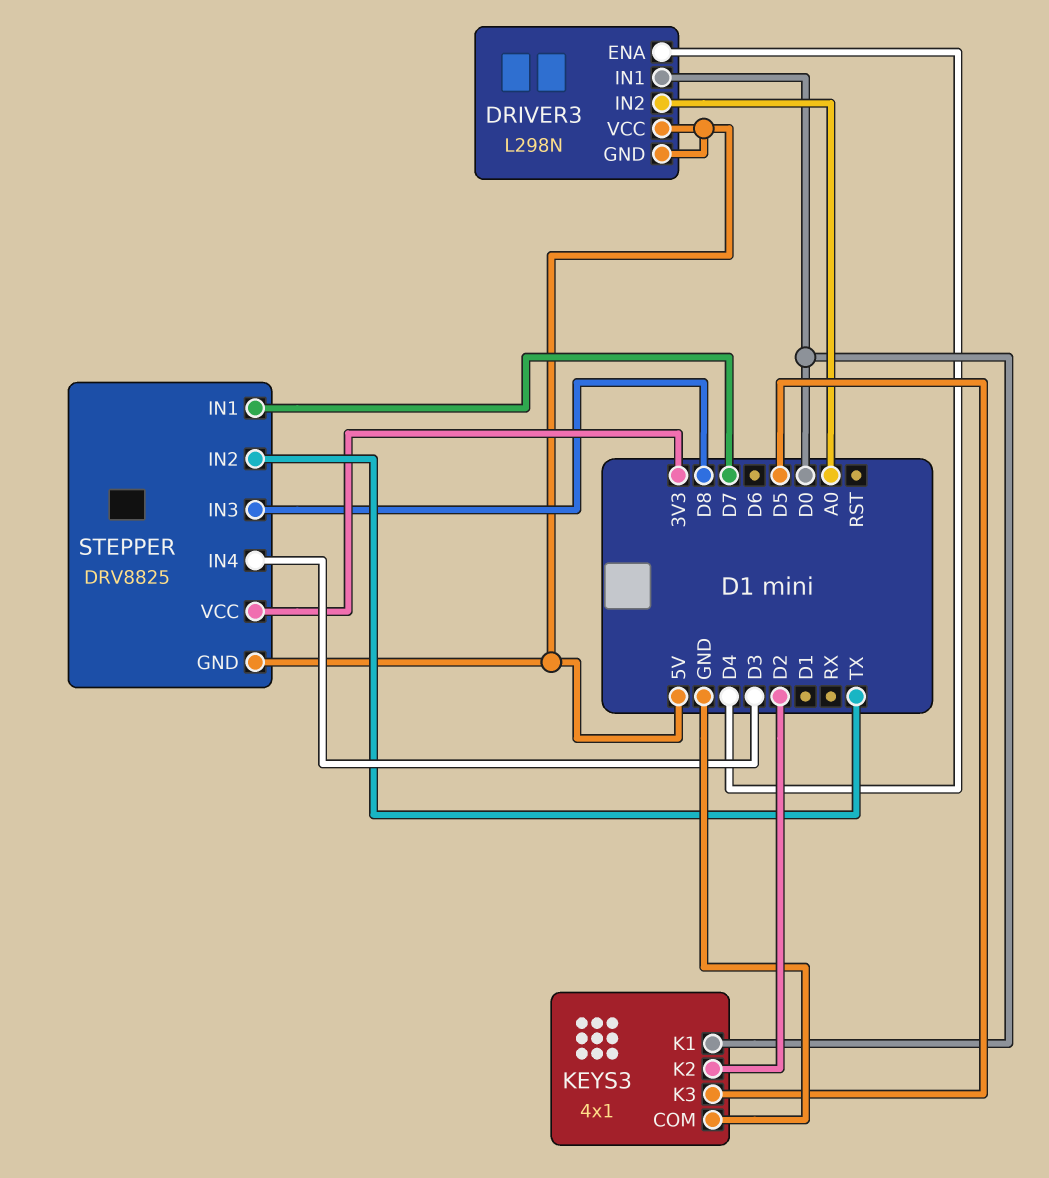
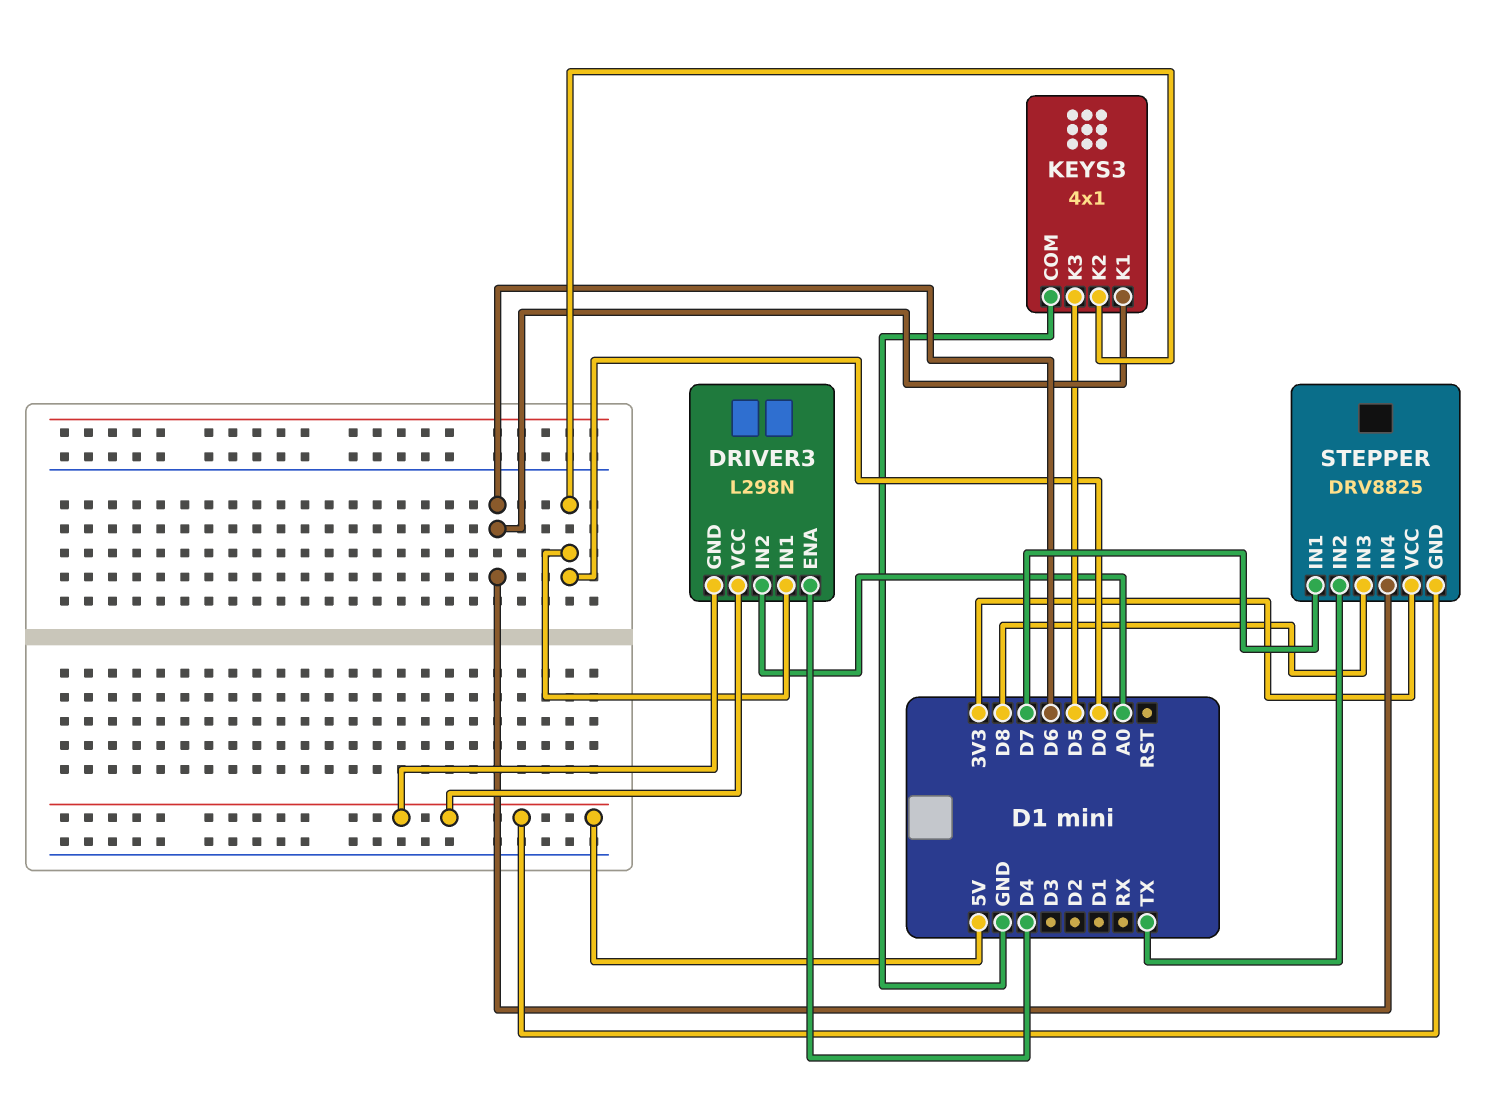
KEYS3 pin K1: D0 -> D6
KEYS3 pin K2: D2 -> D0
STEPPER pin IN4: D3 -> D6

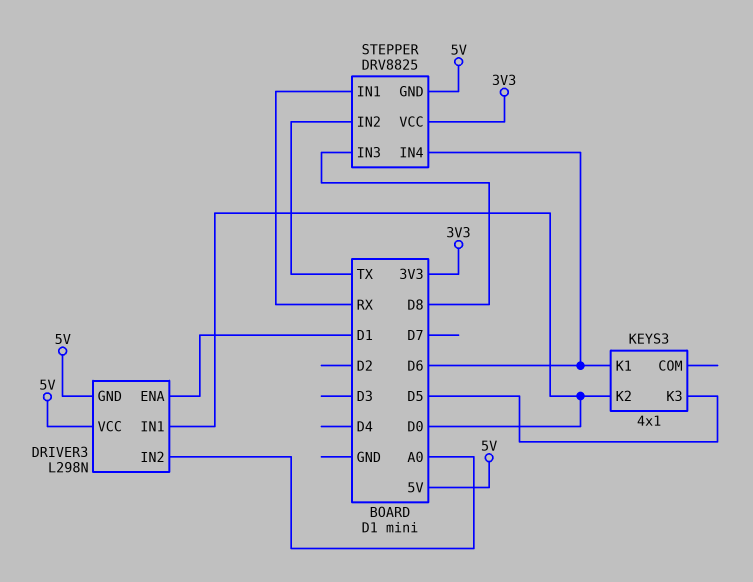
DRIVER3 pin ENA: D4 -> D1
KEYS3 pin COM: GND -> none
STEPPER pin IN1: D7 -> RX

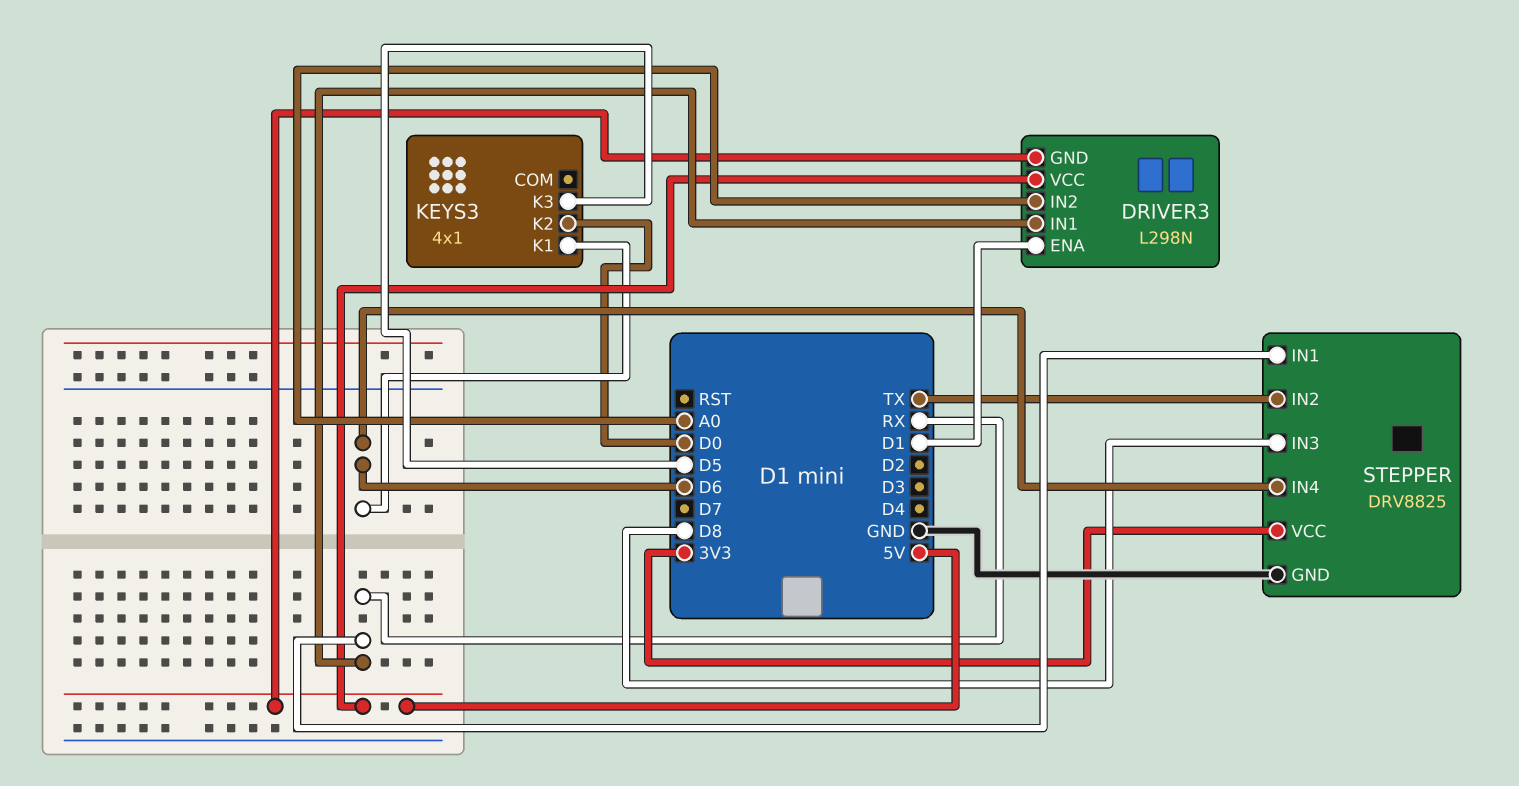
DRIVER3 pin IN1: D0 -> RX
STEPPER pin GND: 5V -> GND

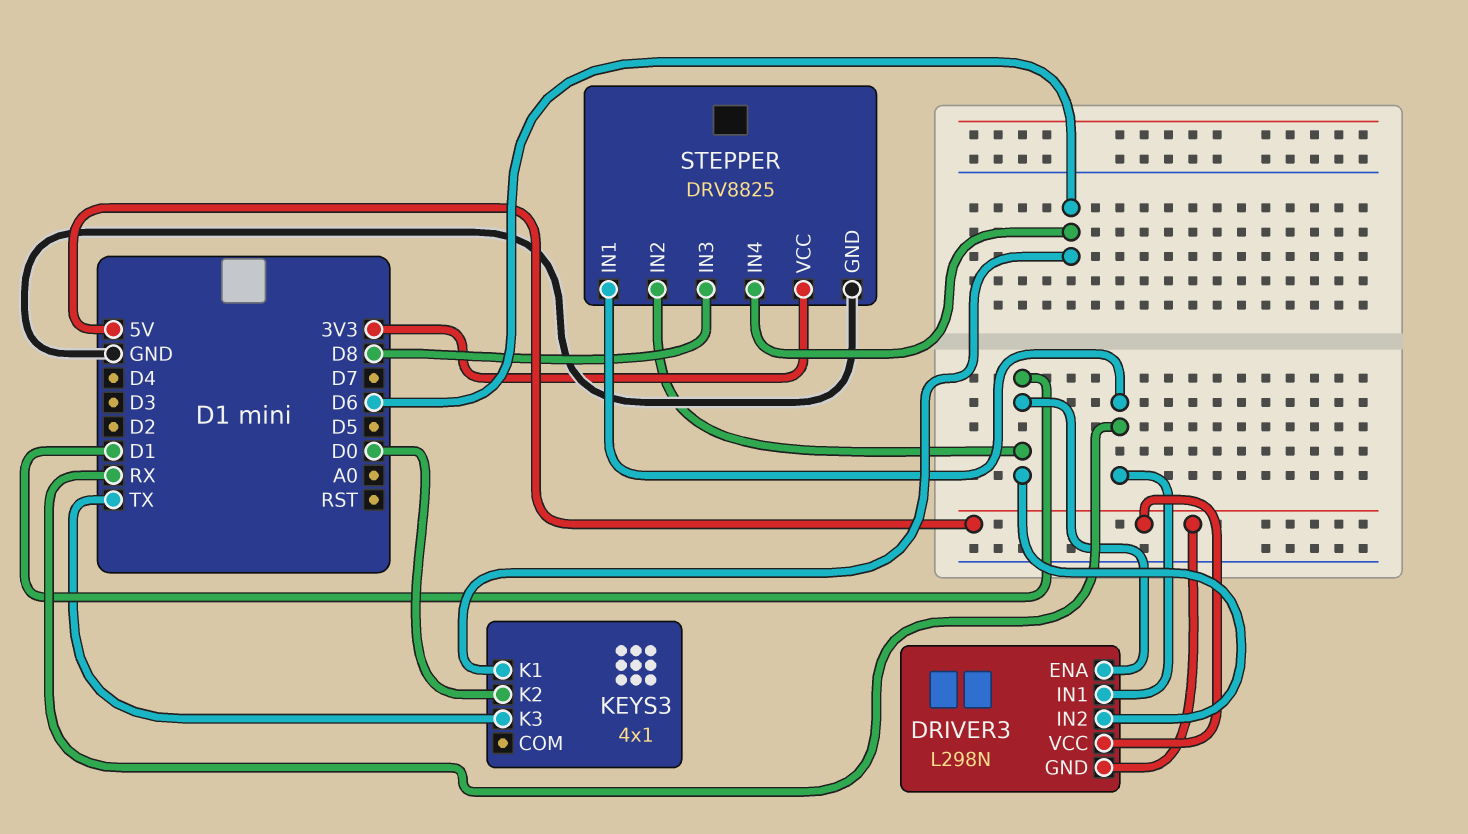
DRIVER3 pin IN2: A0 -> D1
KEYS3 pin K3: D5 -> TX
STEPPER pin IN2: TX -> D1

